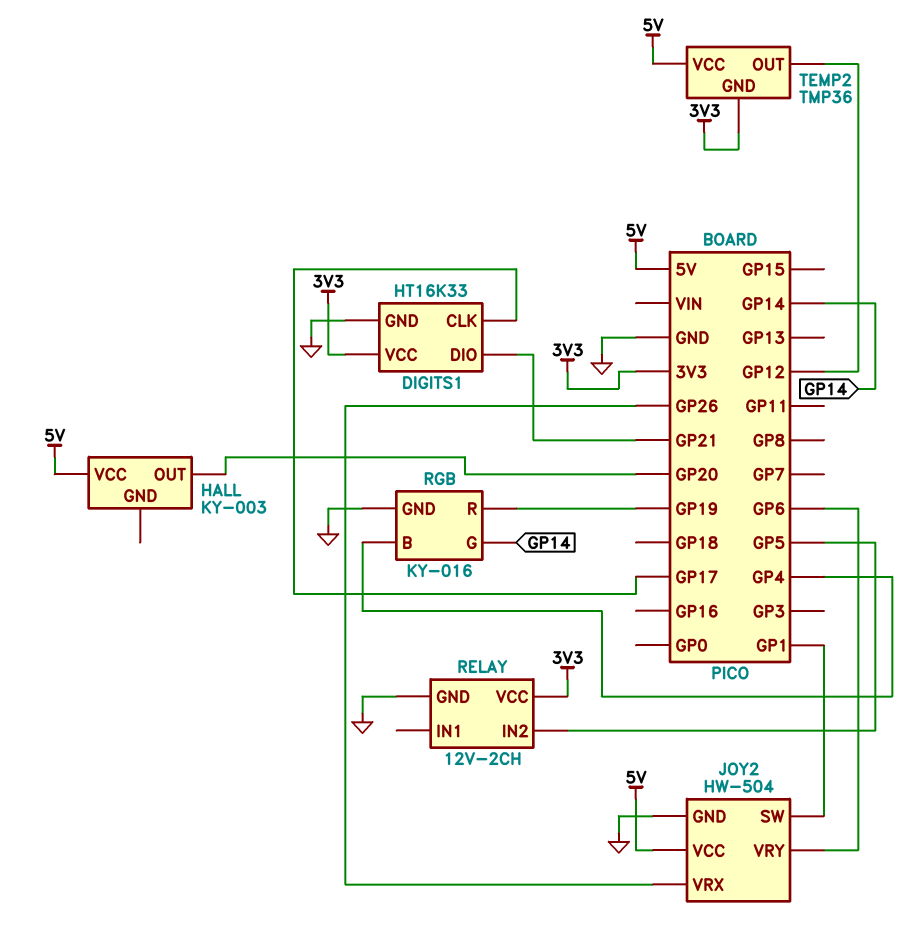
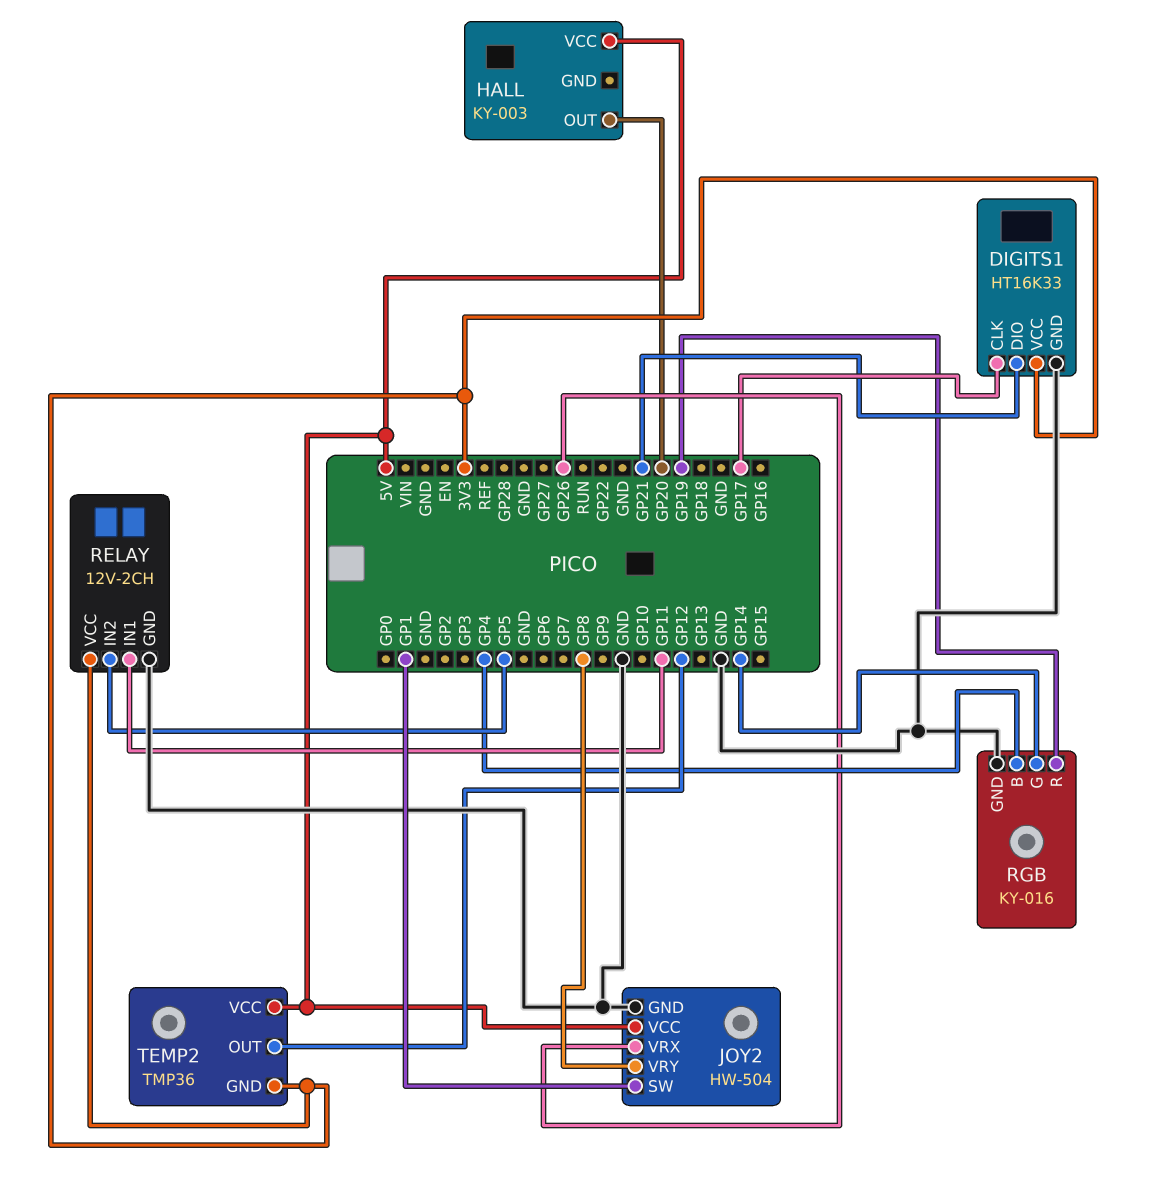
JOY2 pin VRY: GP6 -> GP8
RELAY pin IN1: none -> GP11

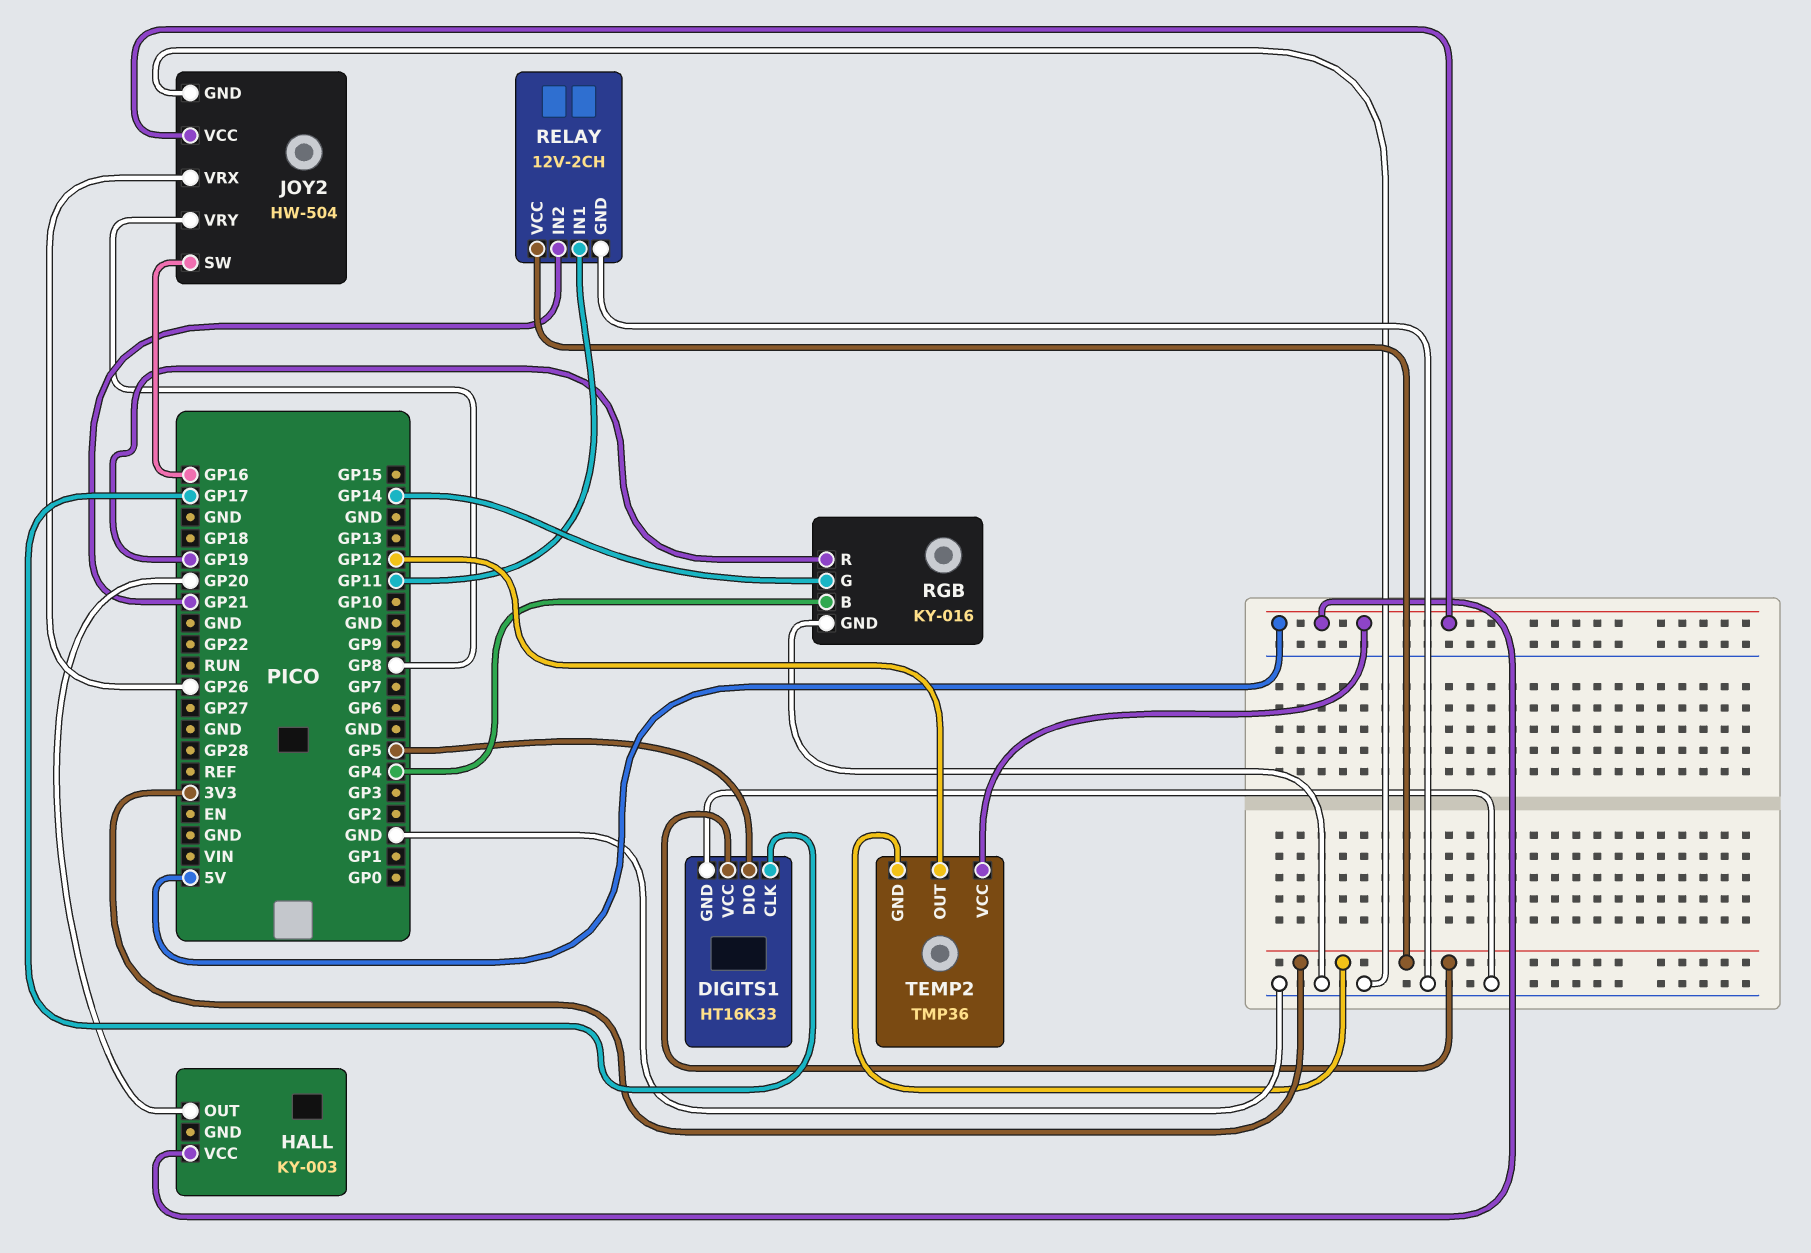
DIGITS1 pin DIO: GP21 -> GP5
JOY2 pin SW: GP1 -> GP16
RELAY pin IN2: GP5 -> GP21

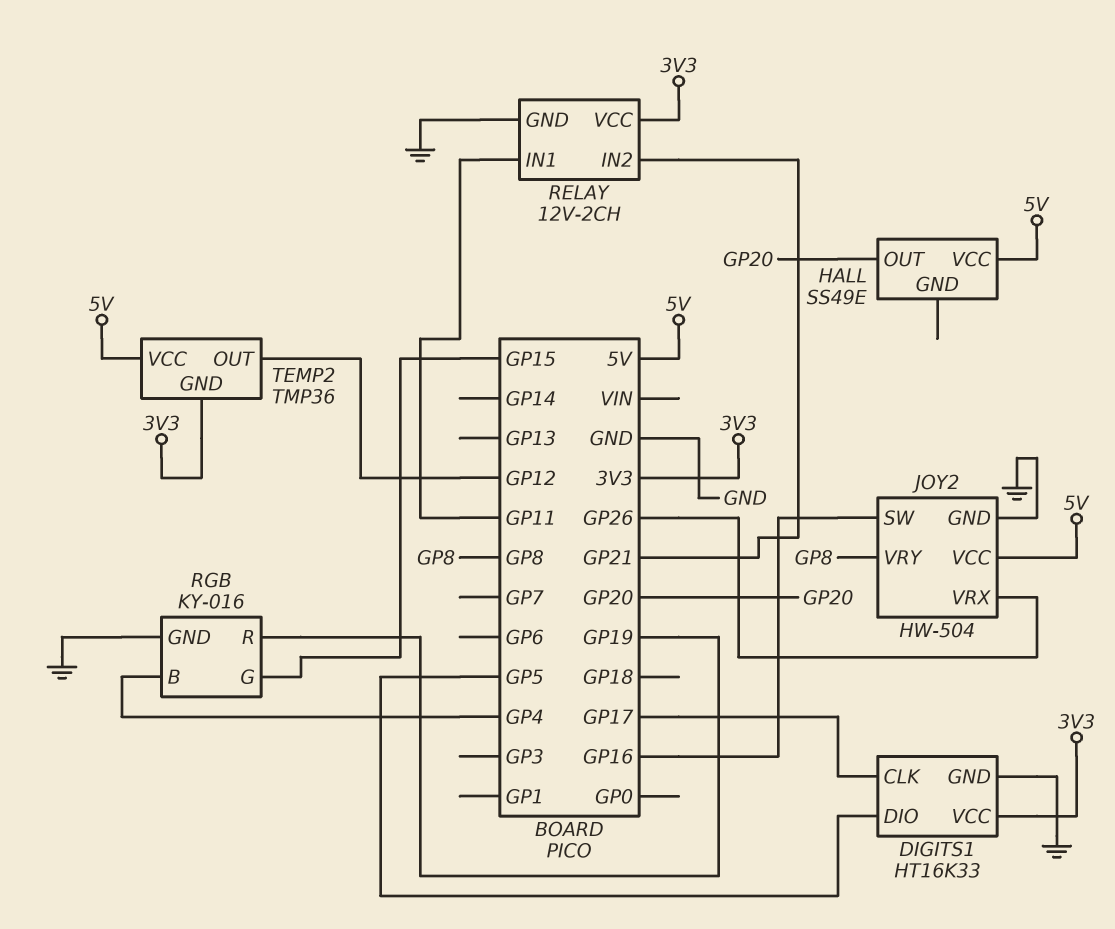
HALL: KY-003 -> SS49E
RGB pin G: GP14 -> GP15

